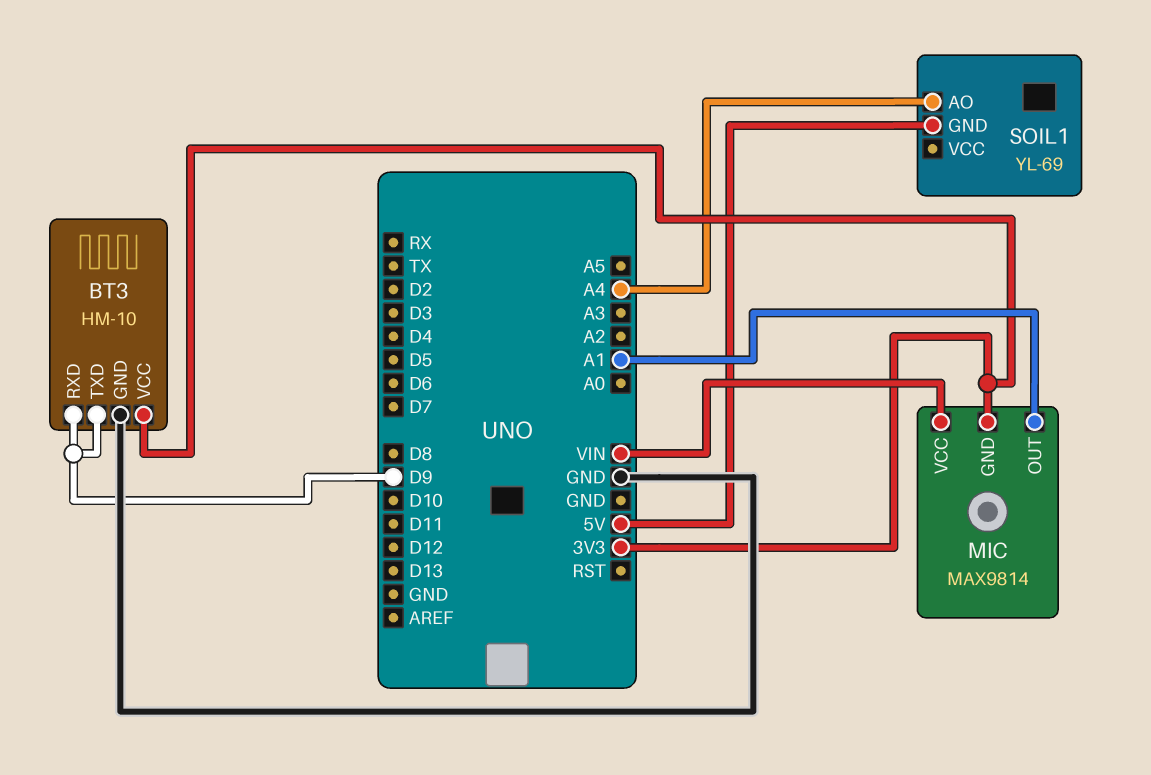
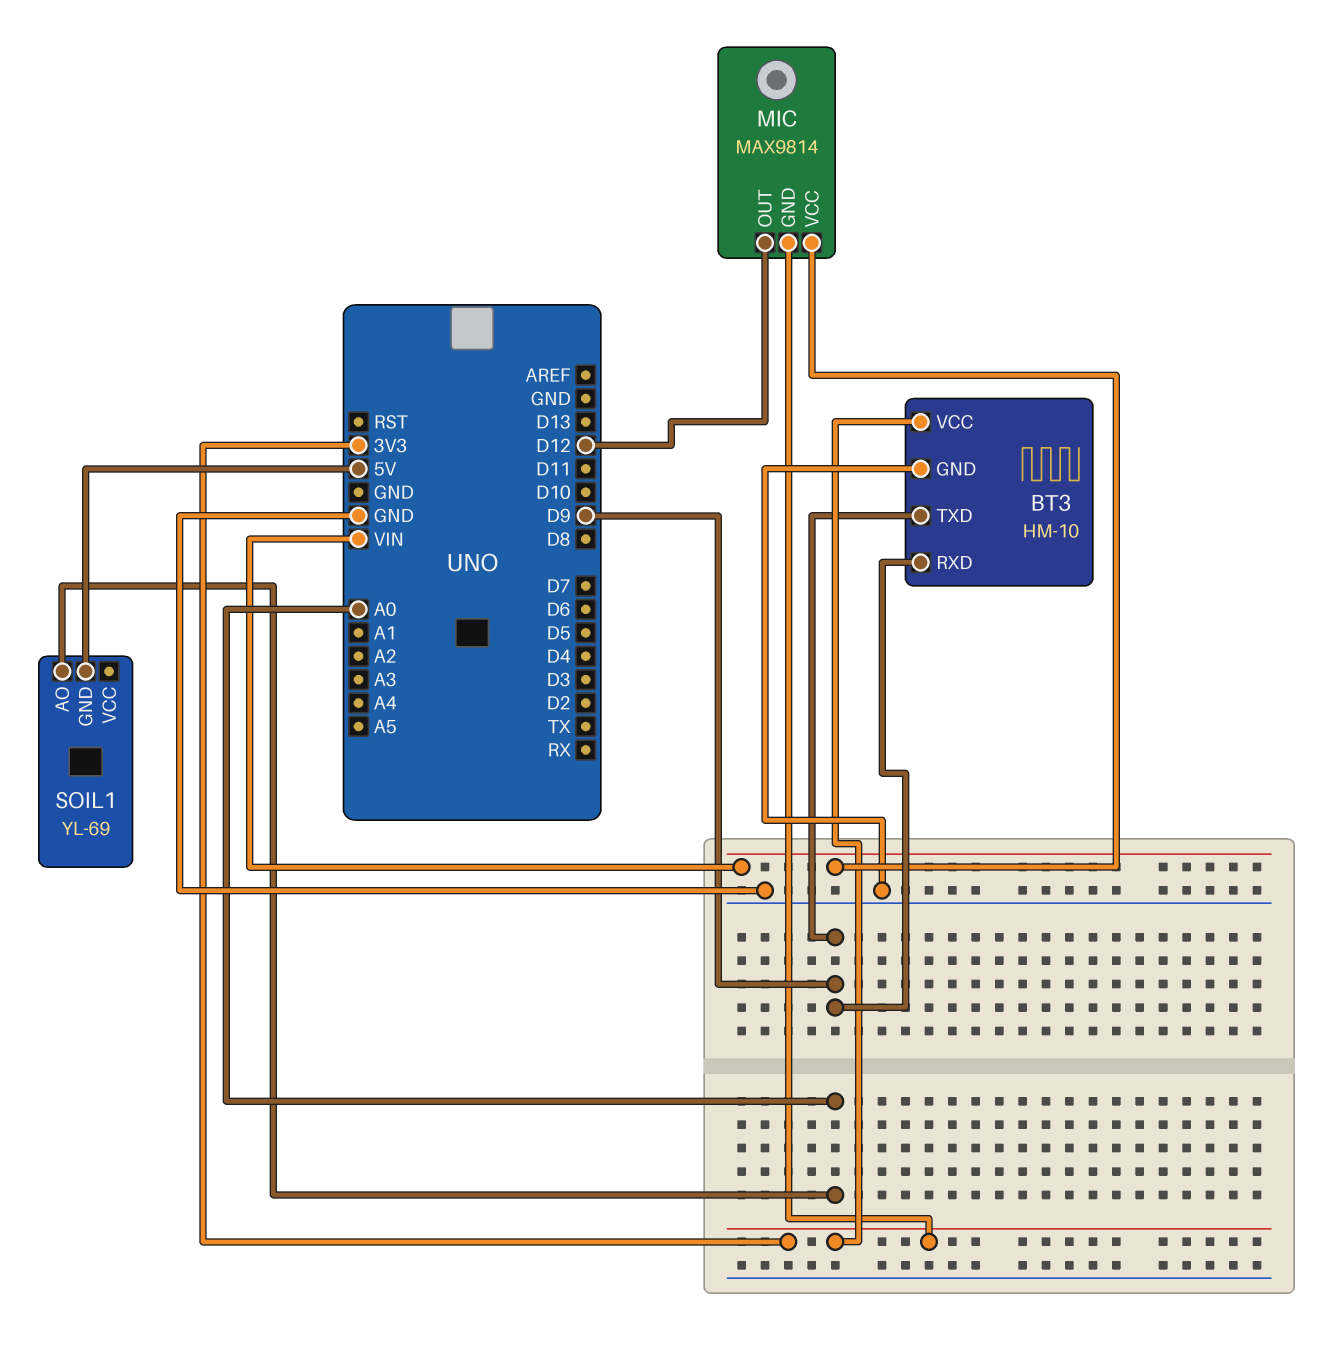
MIC pin OUT: A1 -> D12
SOIL1 pin AO: A4 -> A0

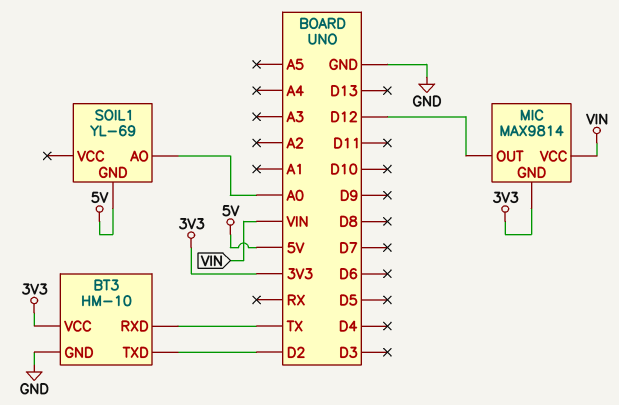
BT3 pin RXD: D9 -> TX
BT3 pin TXD: D9 -> D2

